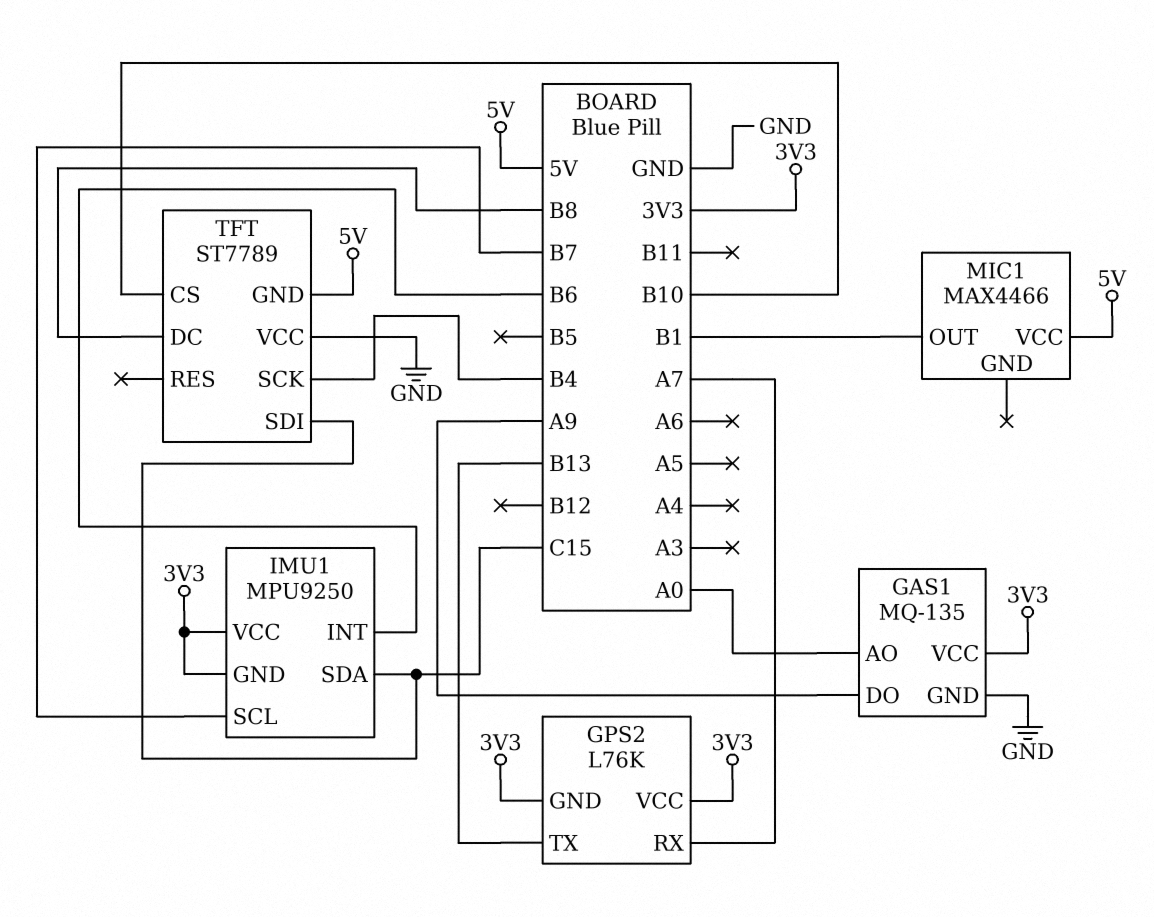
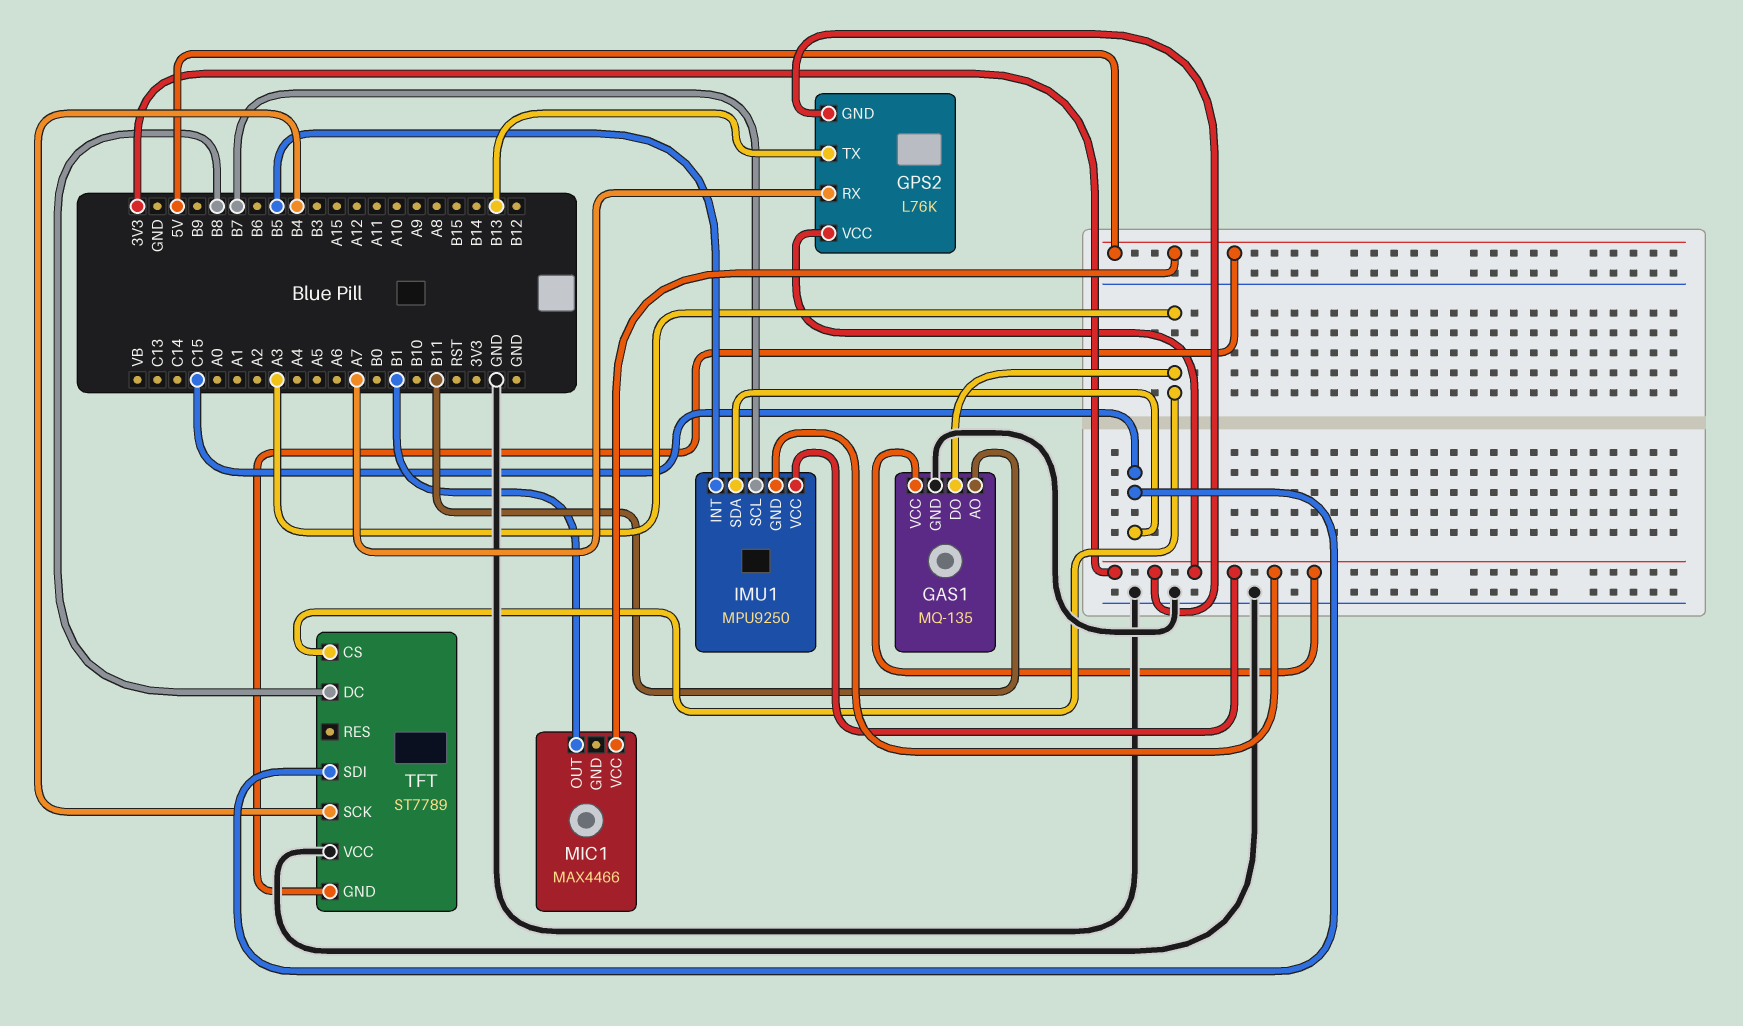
GAS1 pin AO: A0 -> B11
GAS1 pin DO: A9 -> A3
IMU1 pin INT: B6 -> B5
TFT pin CS: B10 -> A3

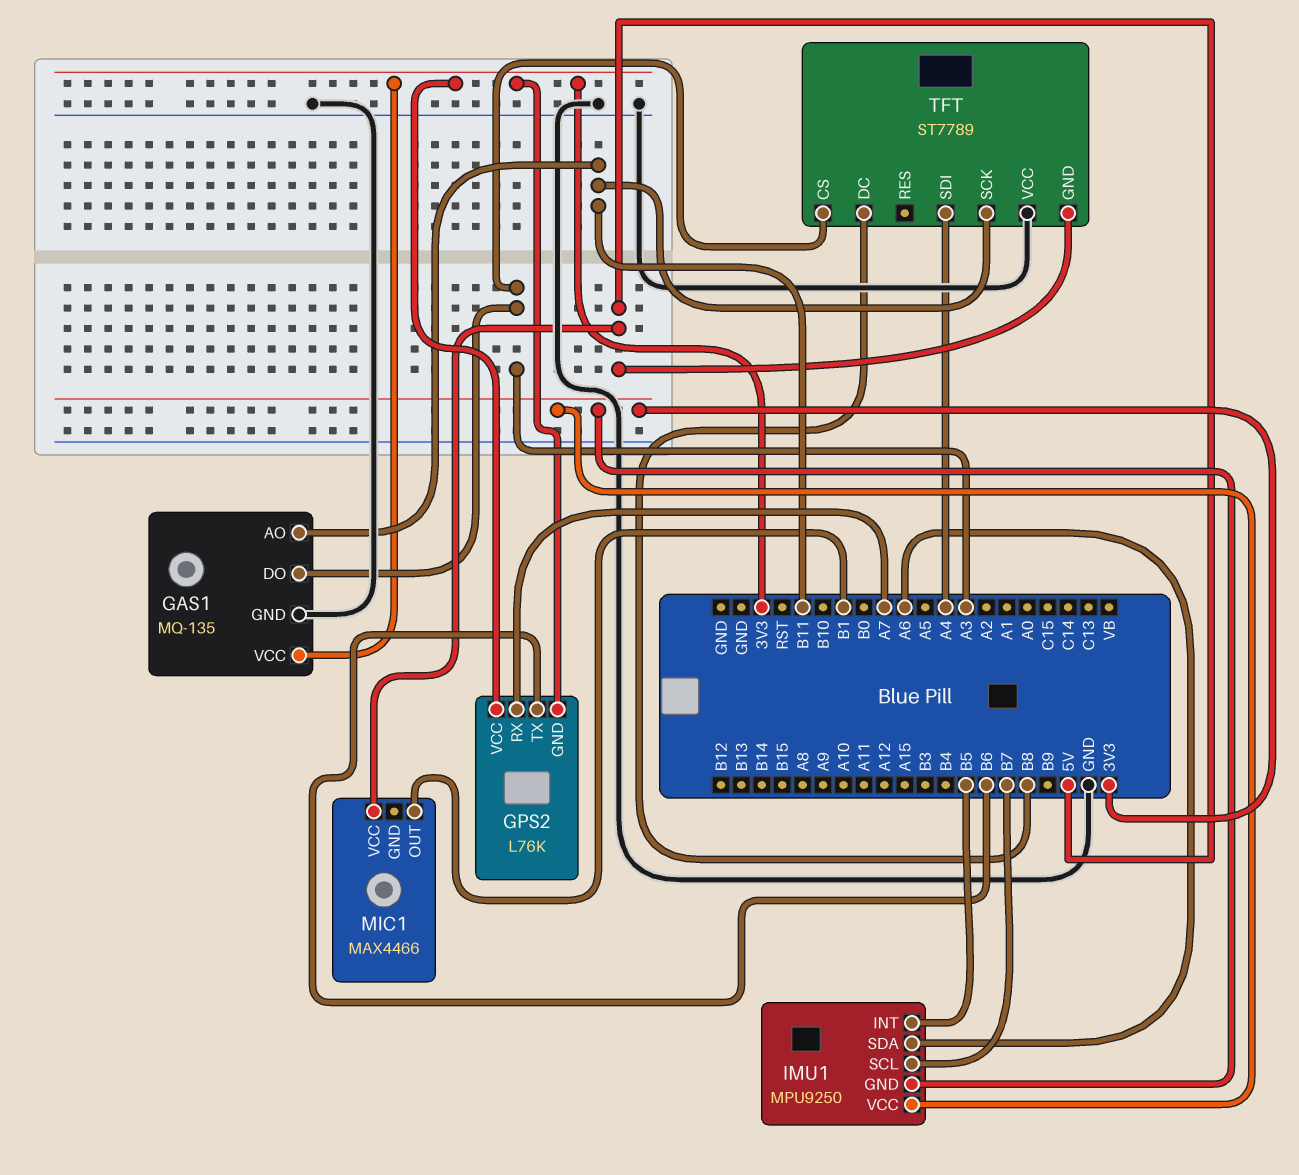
GPS2 pin TX: B13 -> B6
IMU1 pin SDA: C15 -> A6
TFT pin SCK: B4 -> B11
TFT pin SDI: C15 -> A4

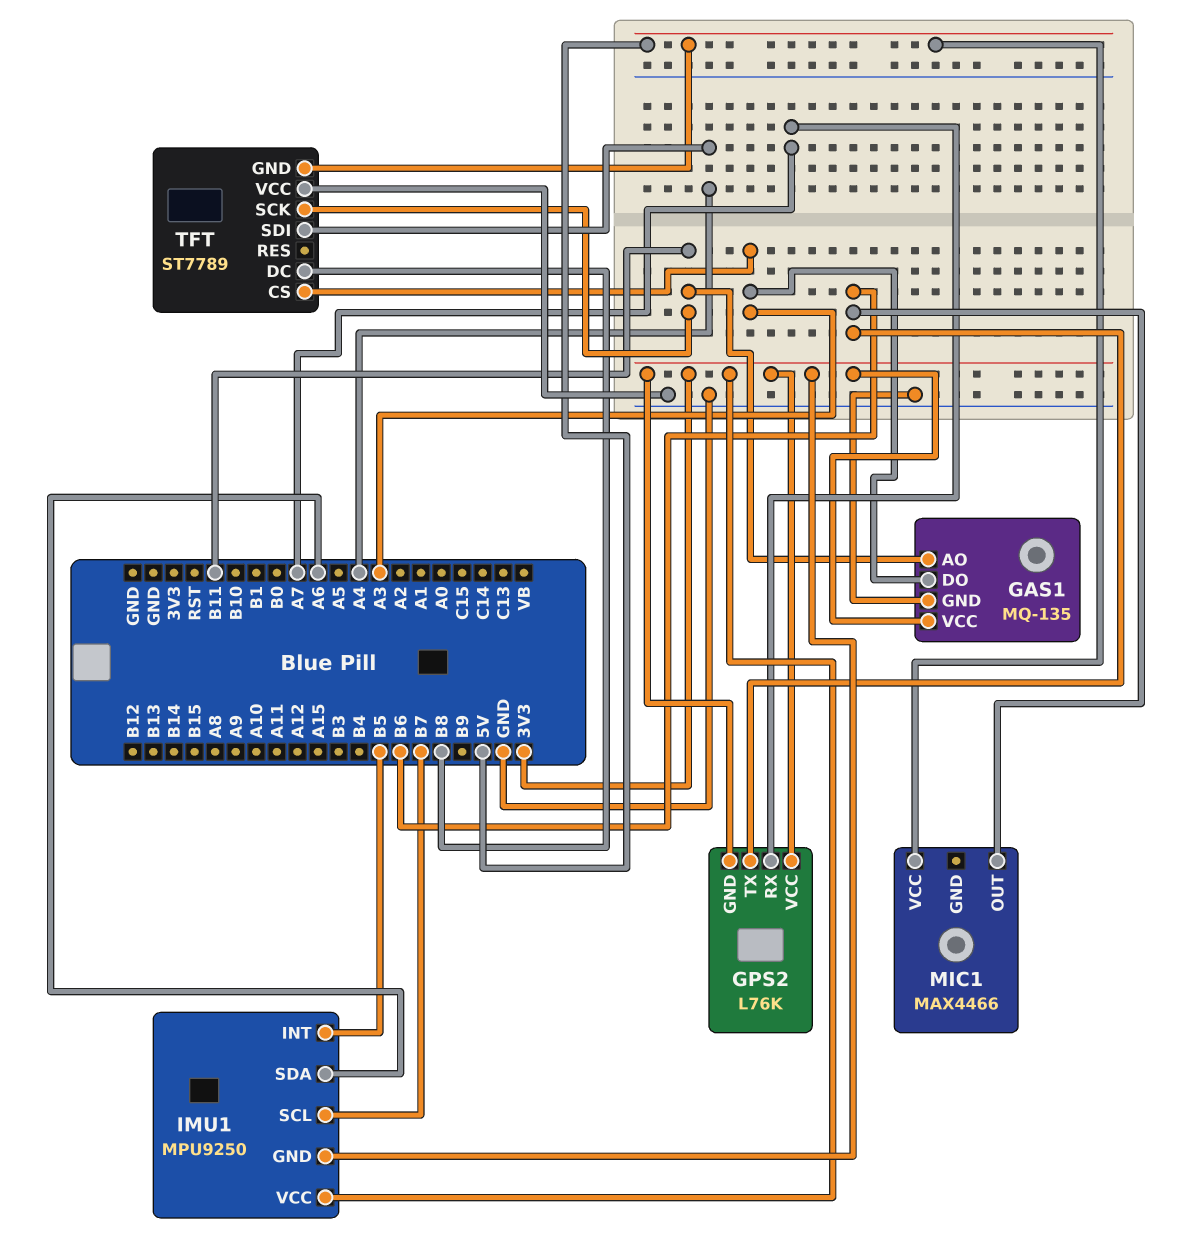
MIC1 pin OUT: B1 -> B6

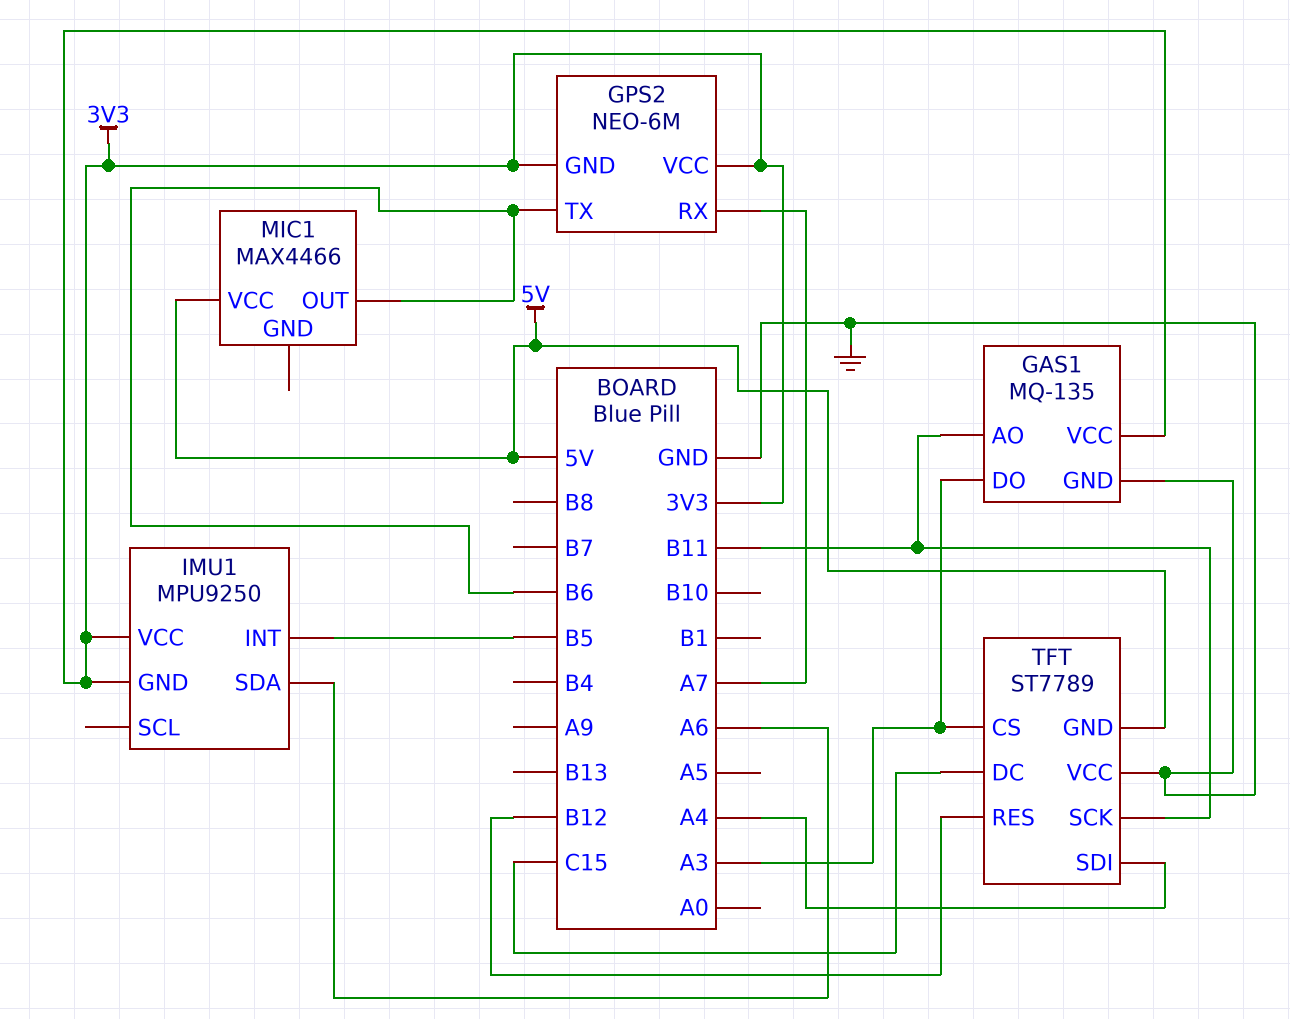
GPS2: L76K -> NEO-6M
IMU1 pin SCL: B7 -> none
TFT pin DC: B8 -> C15
TFT pin RES: none -> B12

